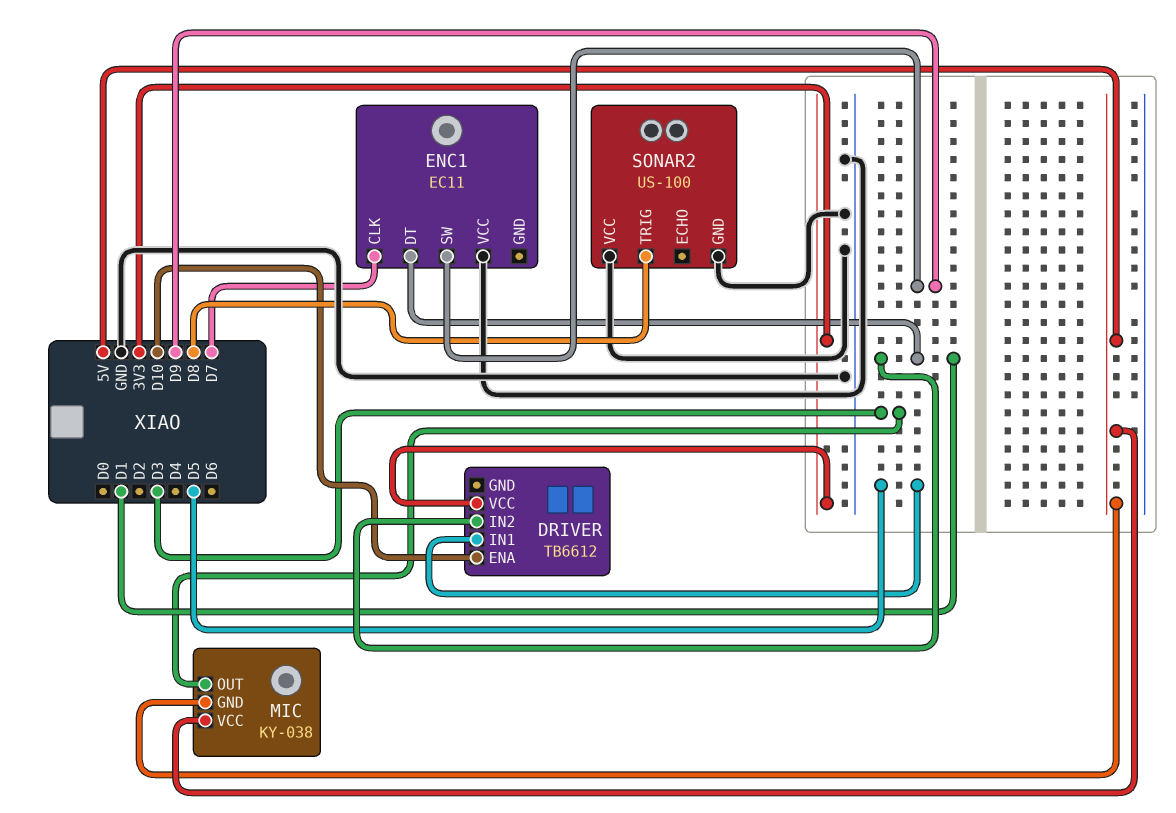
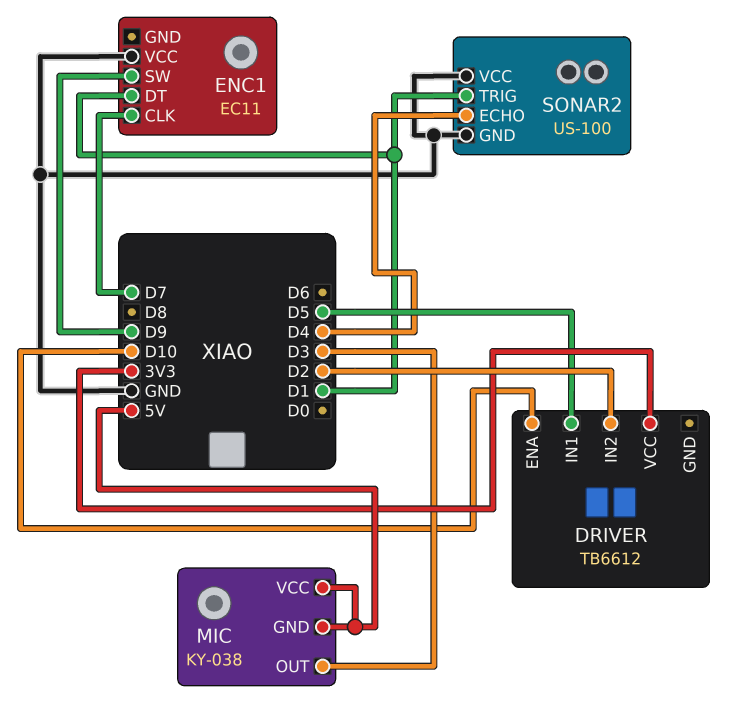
DRIVER pin IN2: D1 -> D2
SONAR2 pin ECHO: none -> D4
SONAR2 pin TRIG: D8 -> D1

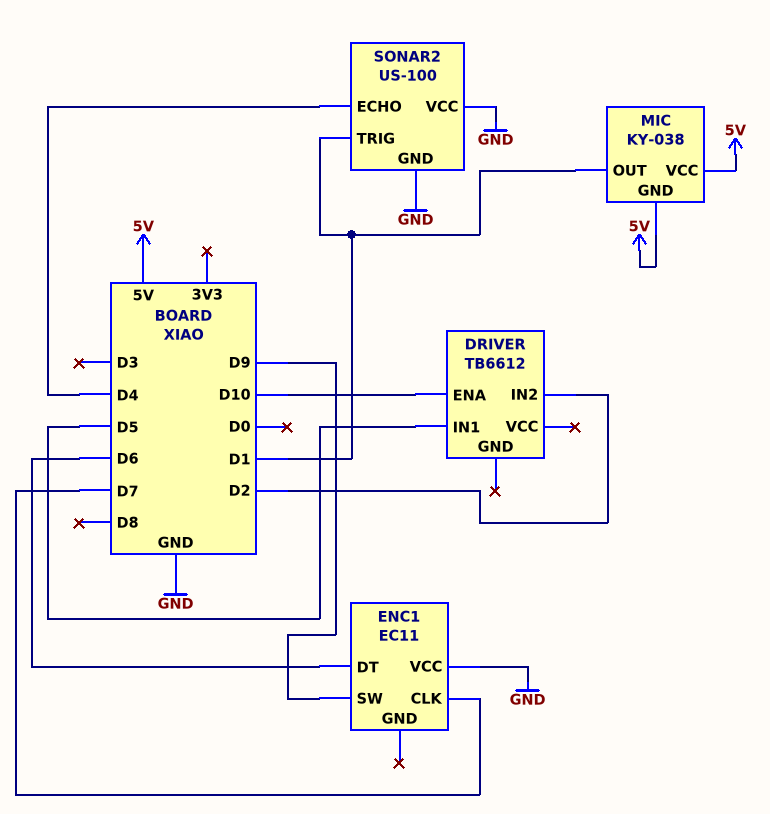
DRIVER pin VCC: 3V3 -> none
ENC1 pin DT: D1 -> D6
MIC pin OUT: D3 -> D1

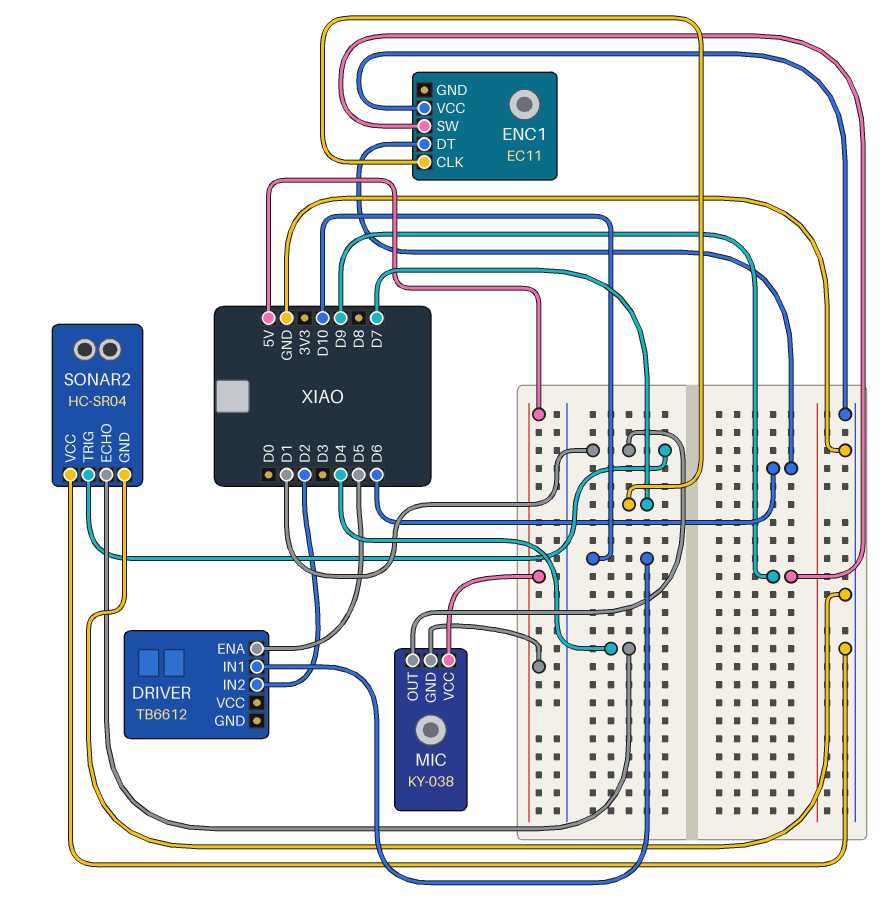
DRIVER pin ENA: D10 -> D5
DRIVER pin IN1: D5 -> D10
SONAR2: US-100 -> HC-SR04

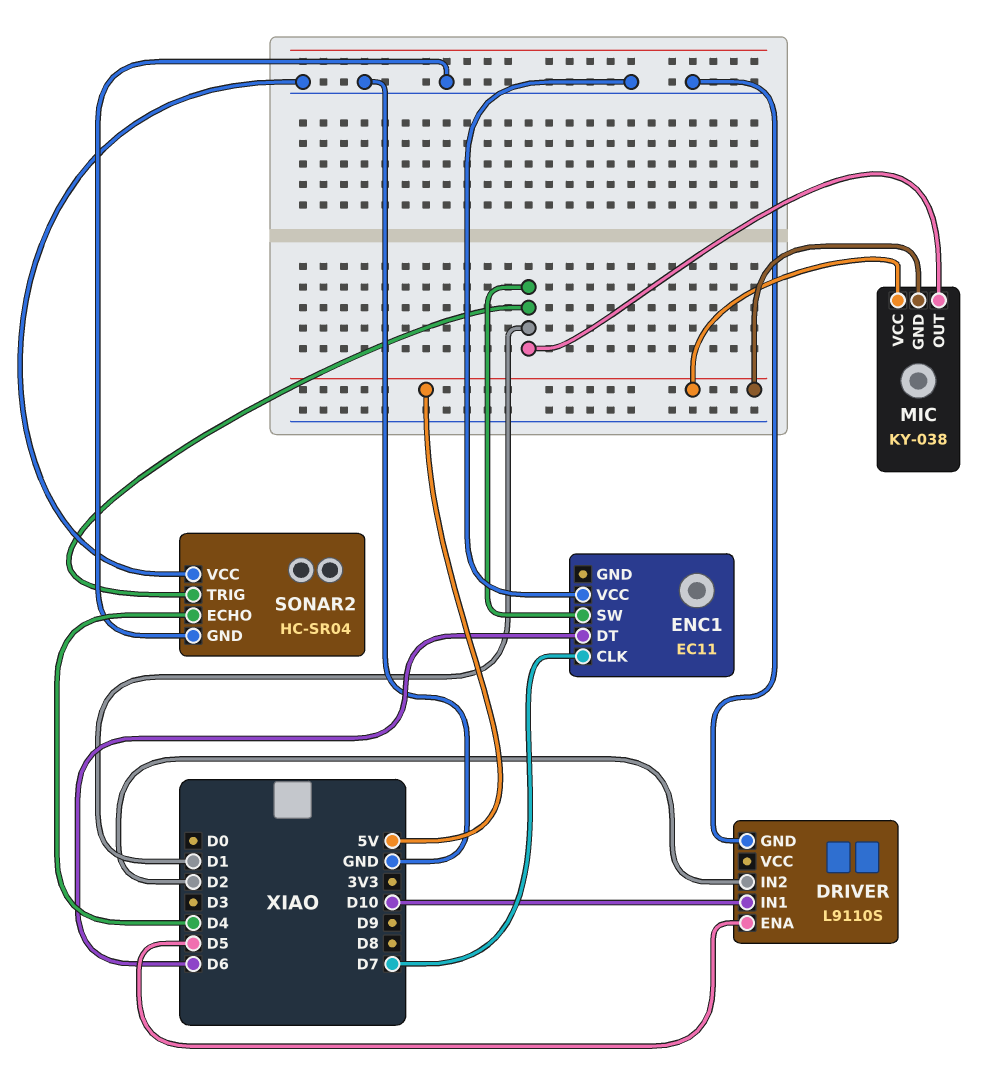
DRIVER: TB6612 -> L9110S
DRIVER pin GND: none -> GND
ENC1 pin SW: D9 -> D1

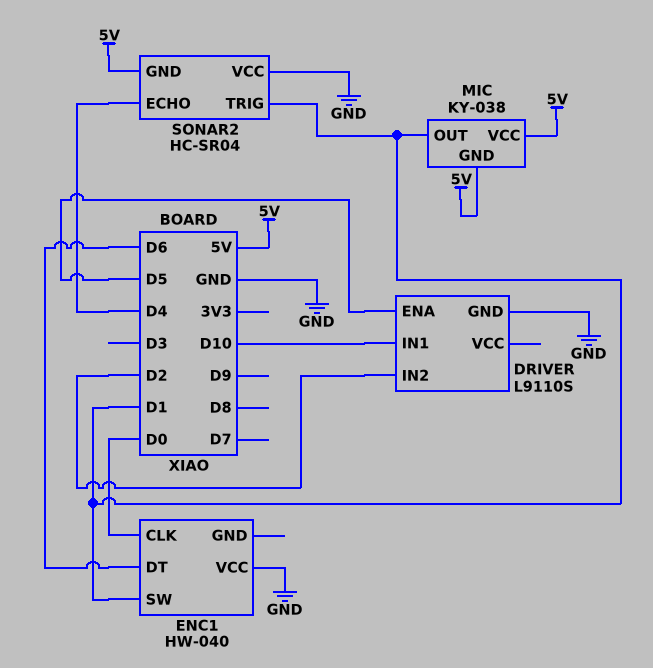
ENC1: EC11 -> HW-040
ENC1 pin CLK: D7 -> D0
SONAR2 pin GND: GND -> 5V

